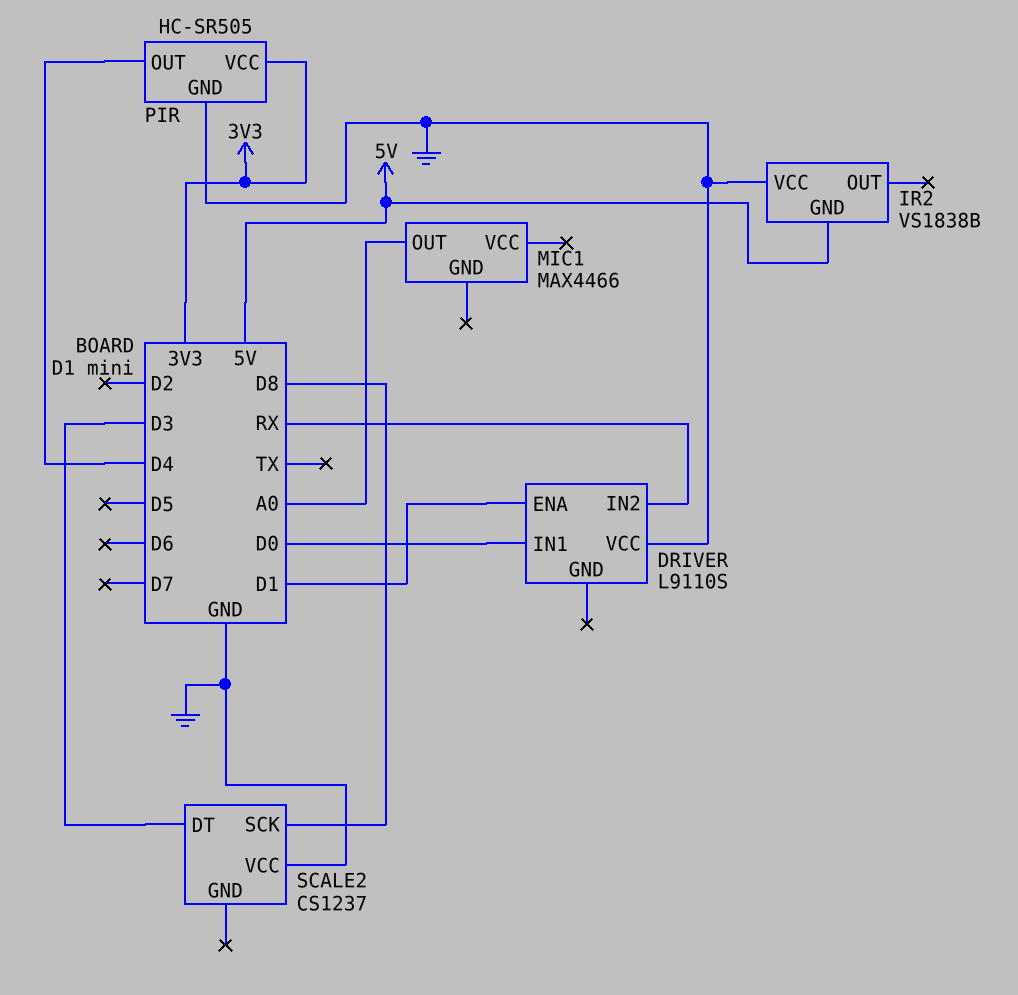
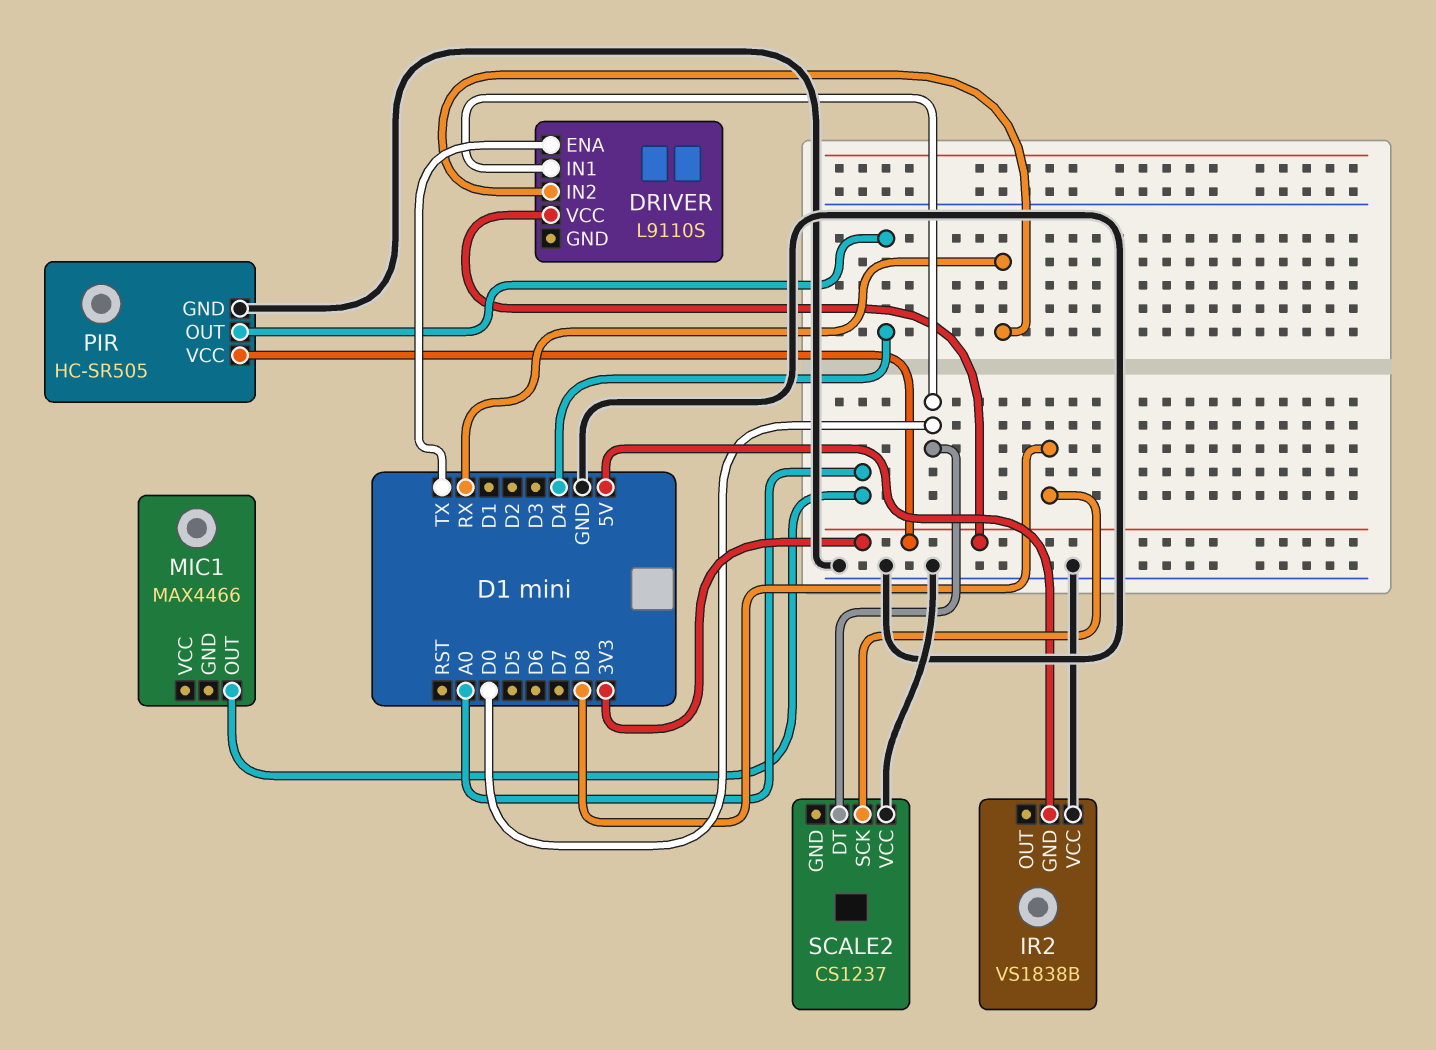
DRIVER pin ENA: D1 -> TX
DRIVER pin VCC: GND -> 3V3
SCALE2 pin DT: D3 -> D0

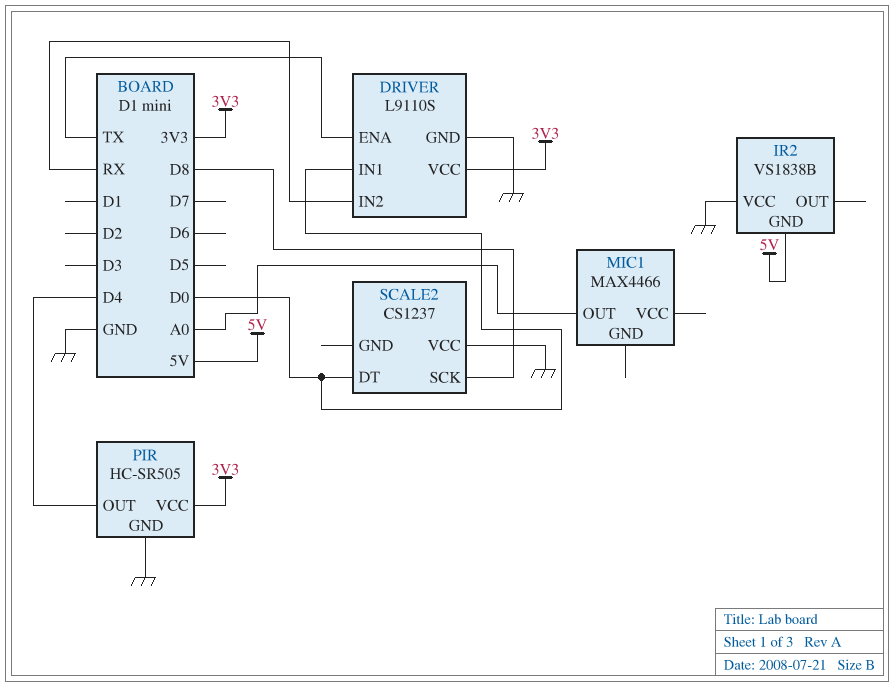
DRIVER pin GND: none -> GND

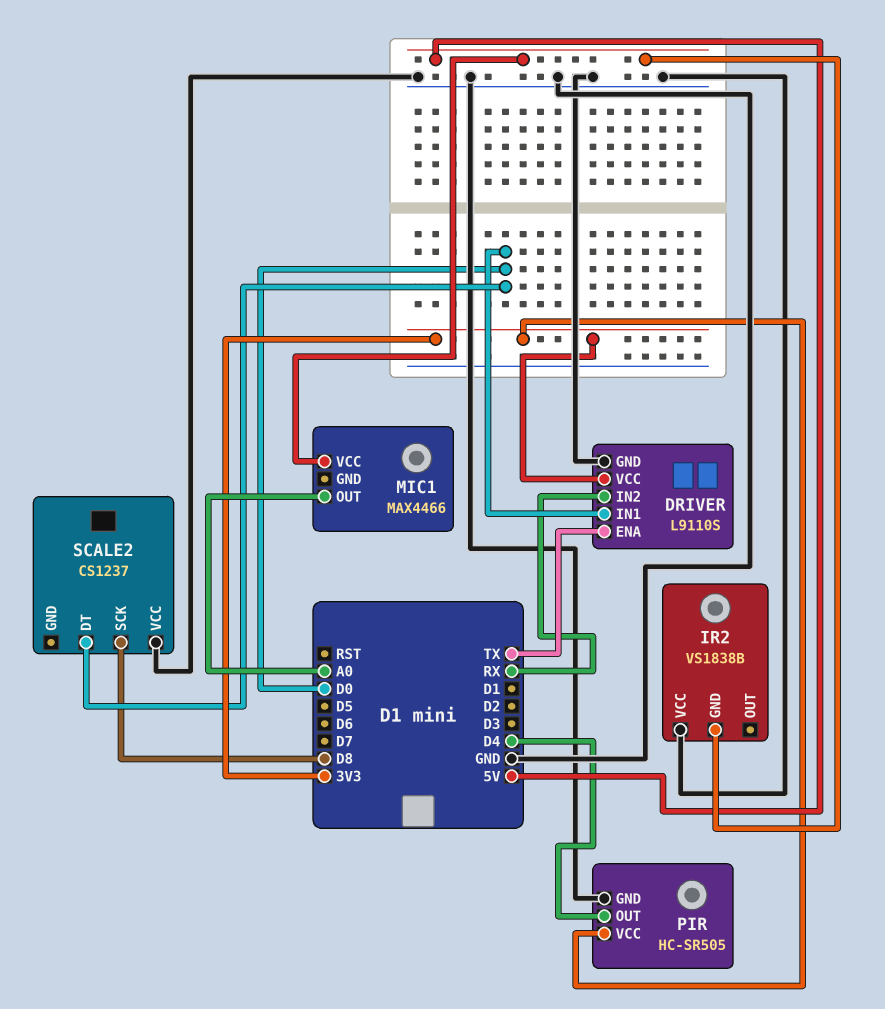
MIC1 pin VCC: none -> 5V

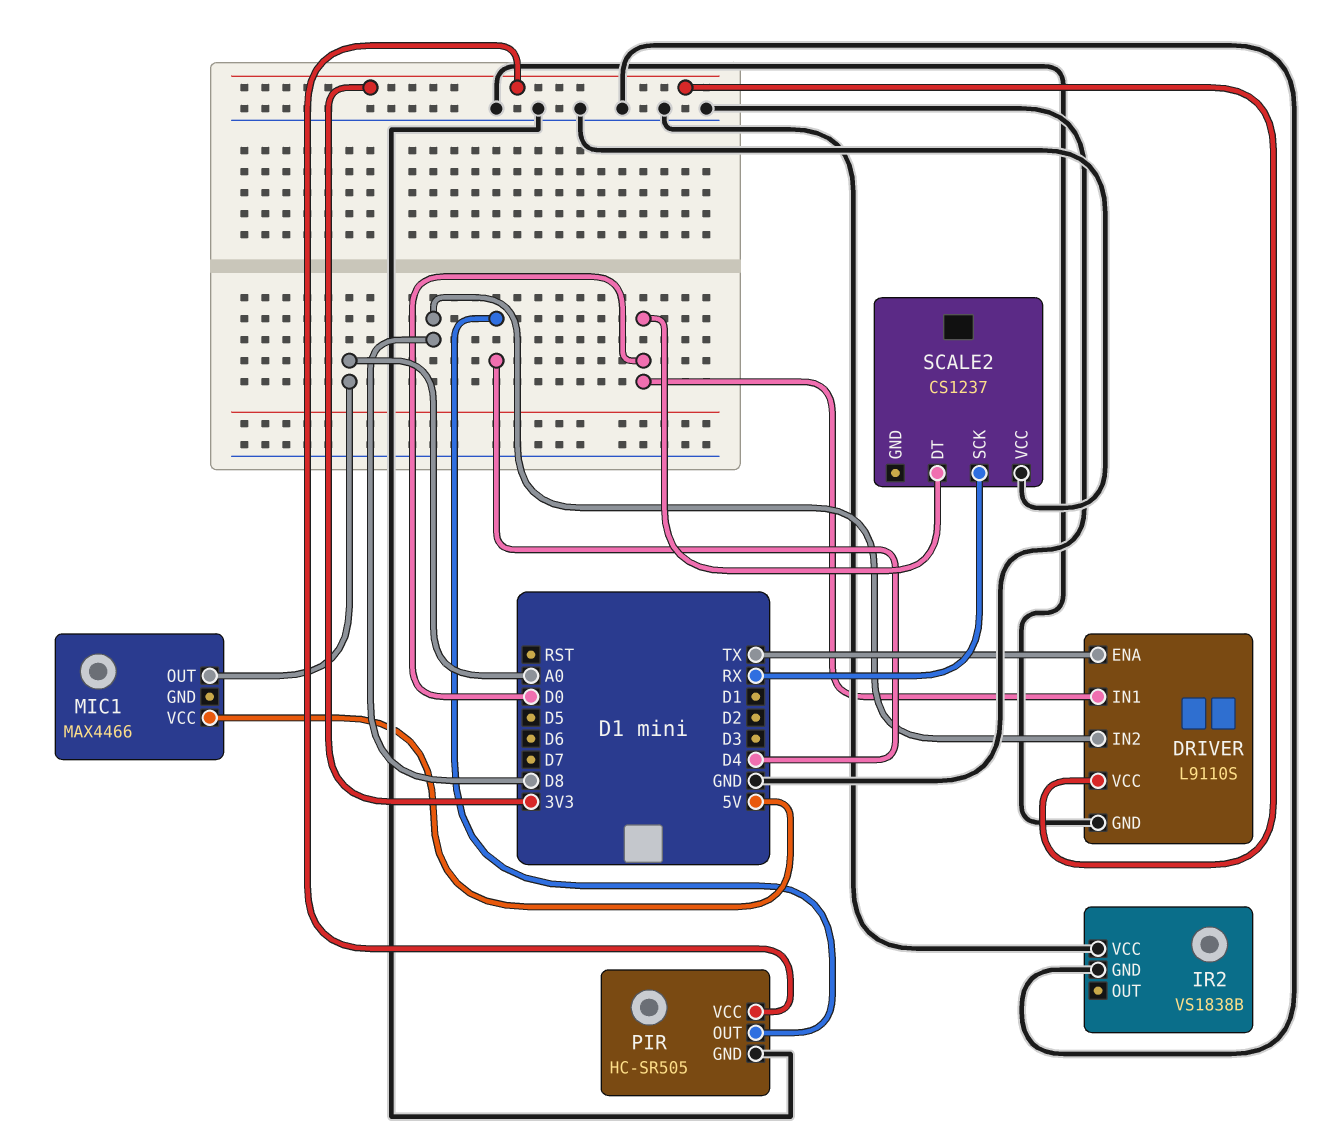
DRIVER pin IN2: RX -> D8
IR2 pin GND: 5V -> GND
SCALE2 pin SCK: D8 -> RX

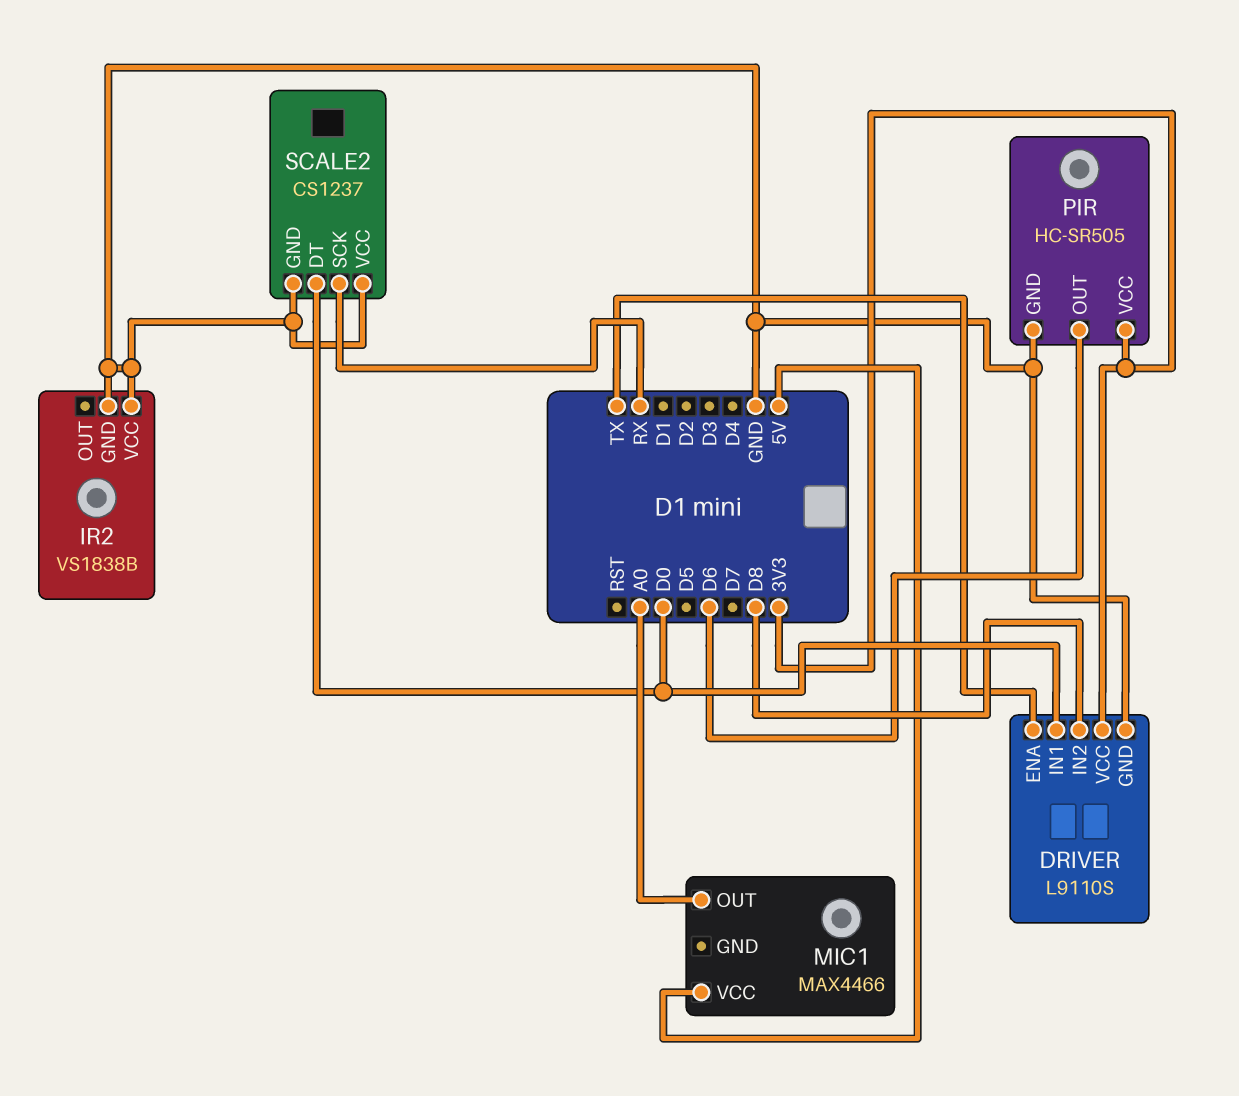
PIR pin OUT: D4 -> D6
SCALE2 pin GND: none -> GND

